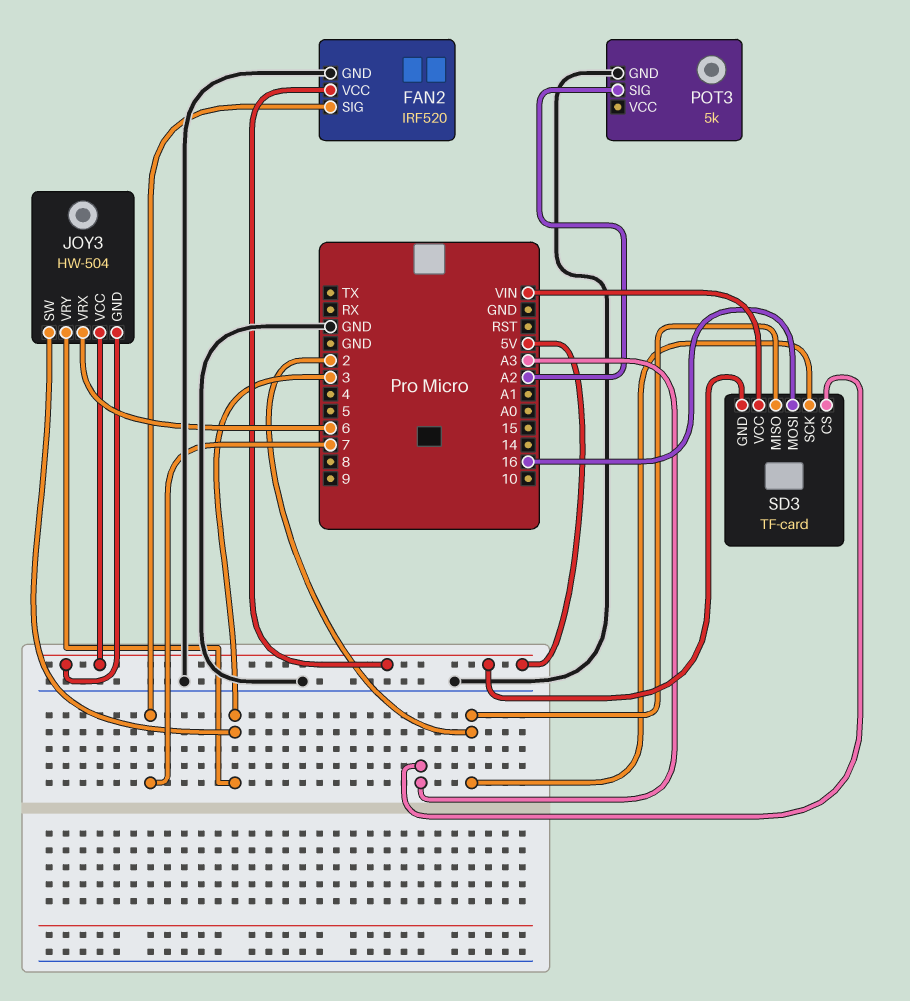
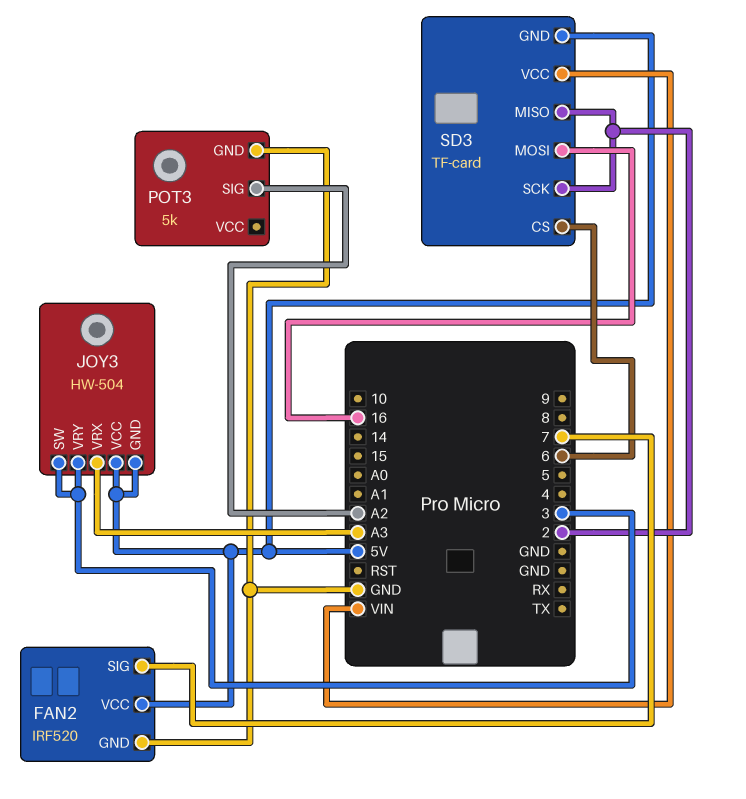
JOY3 pin VRX: 6 -> A3
SD3 pin CS: A3 -> 6

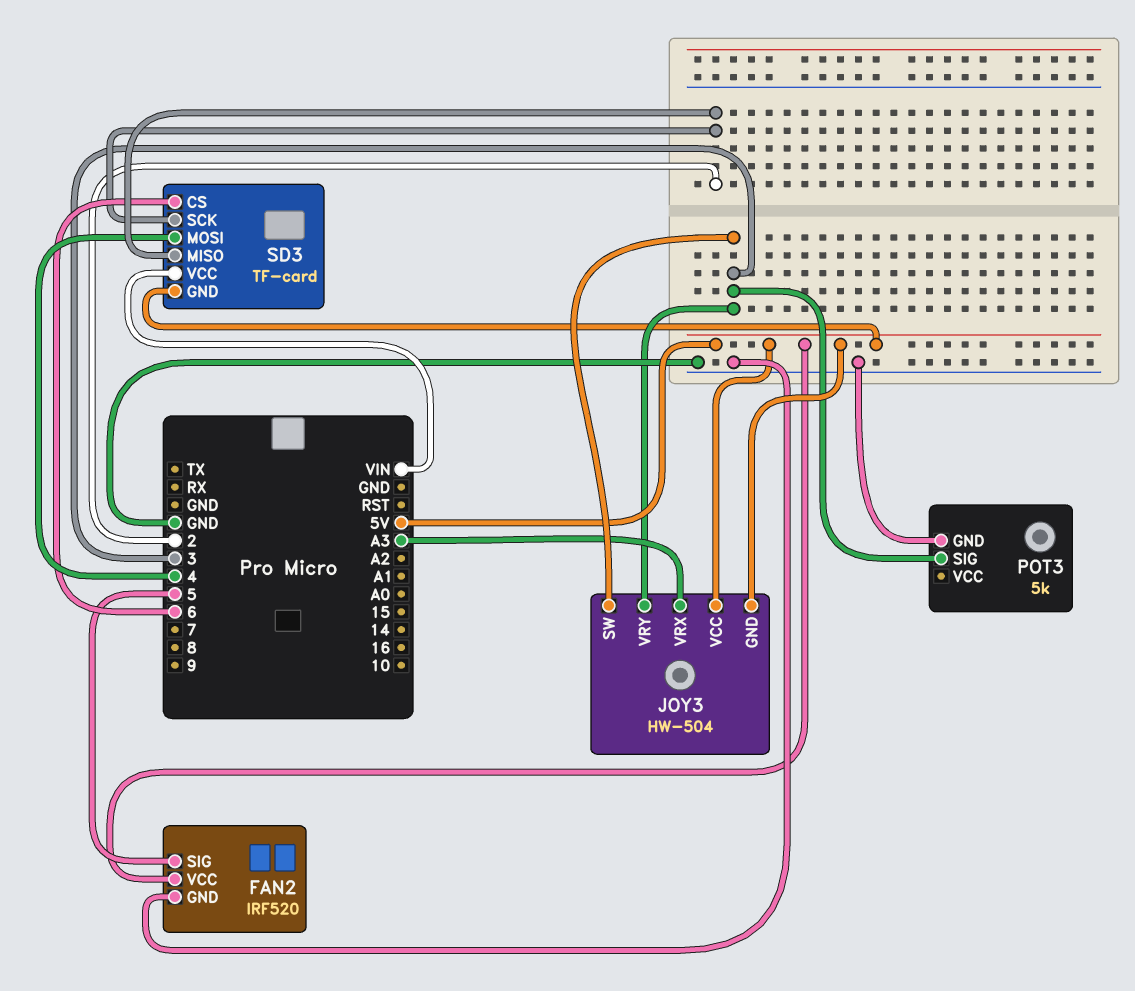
FAN2 pin SIG: 7 -> 5
POT3 pin SIG: A2 -> 3
SD3 pin MOSI: 16 -> 4

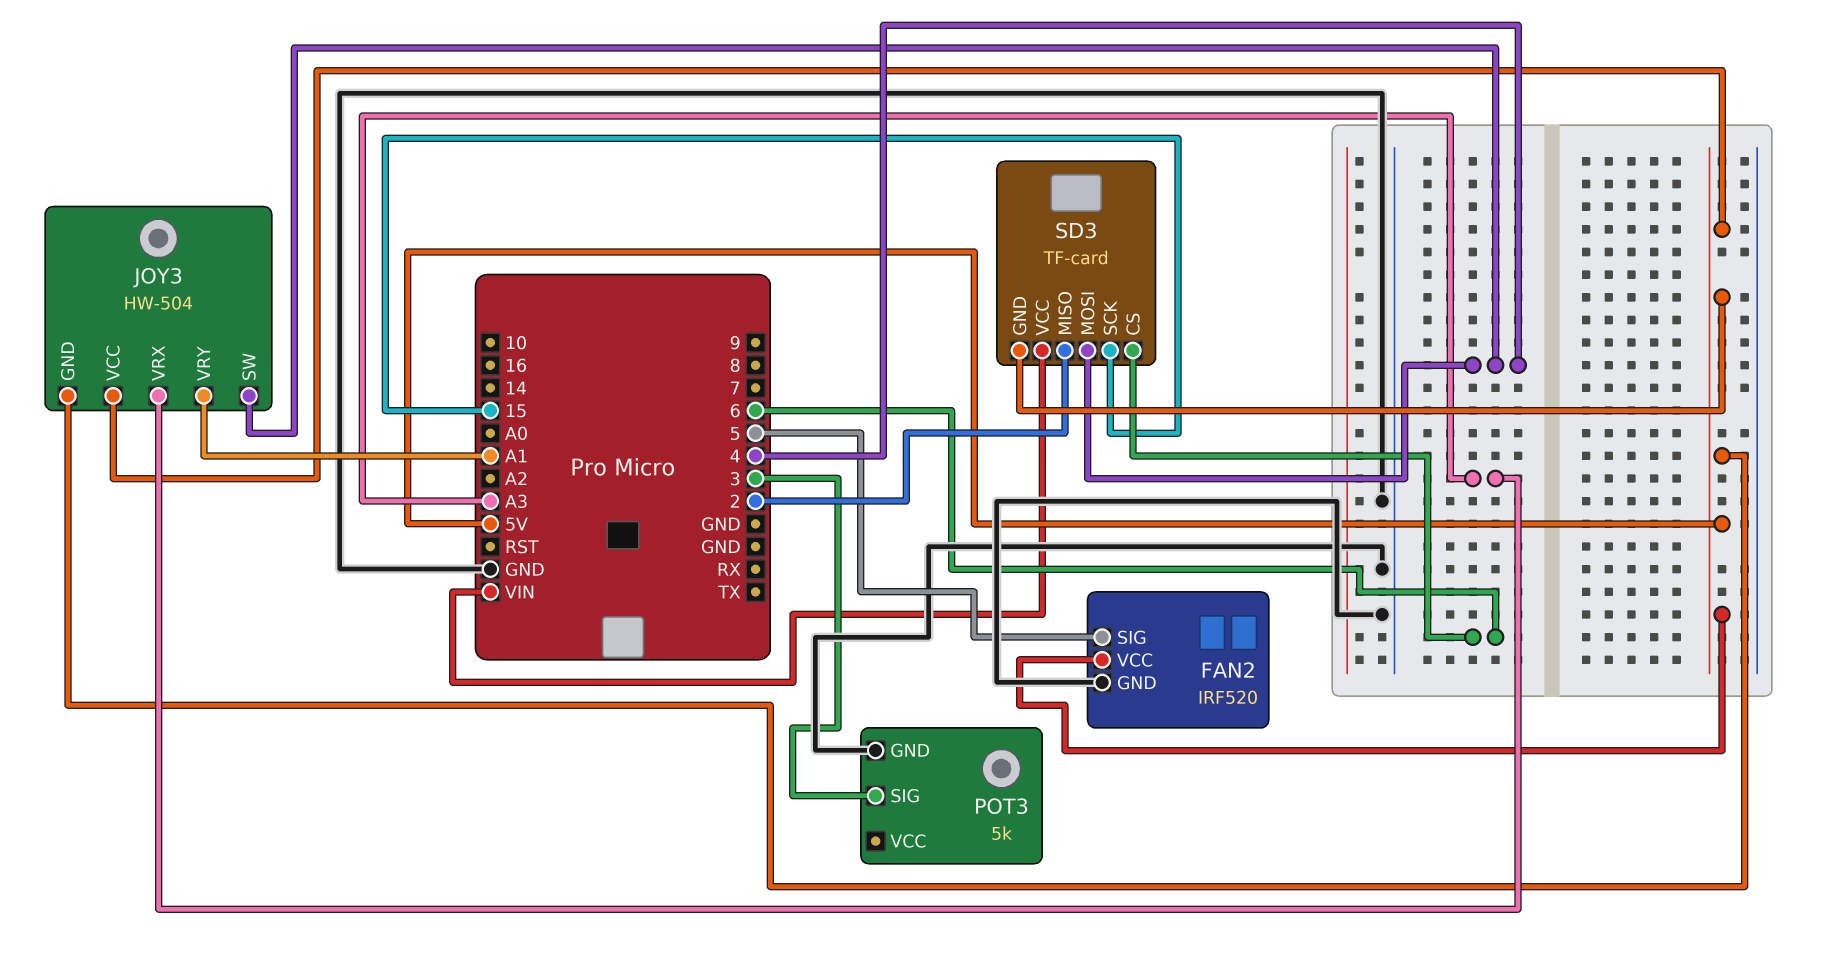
JOY3 pin SW: 3 -> 4
JOY3 pin VRY: 3 -> A1
SD3 pin SCK: 2 -> 15

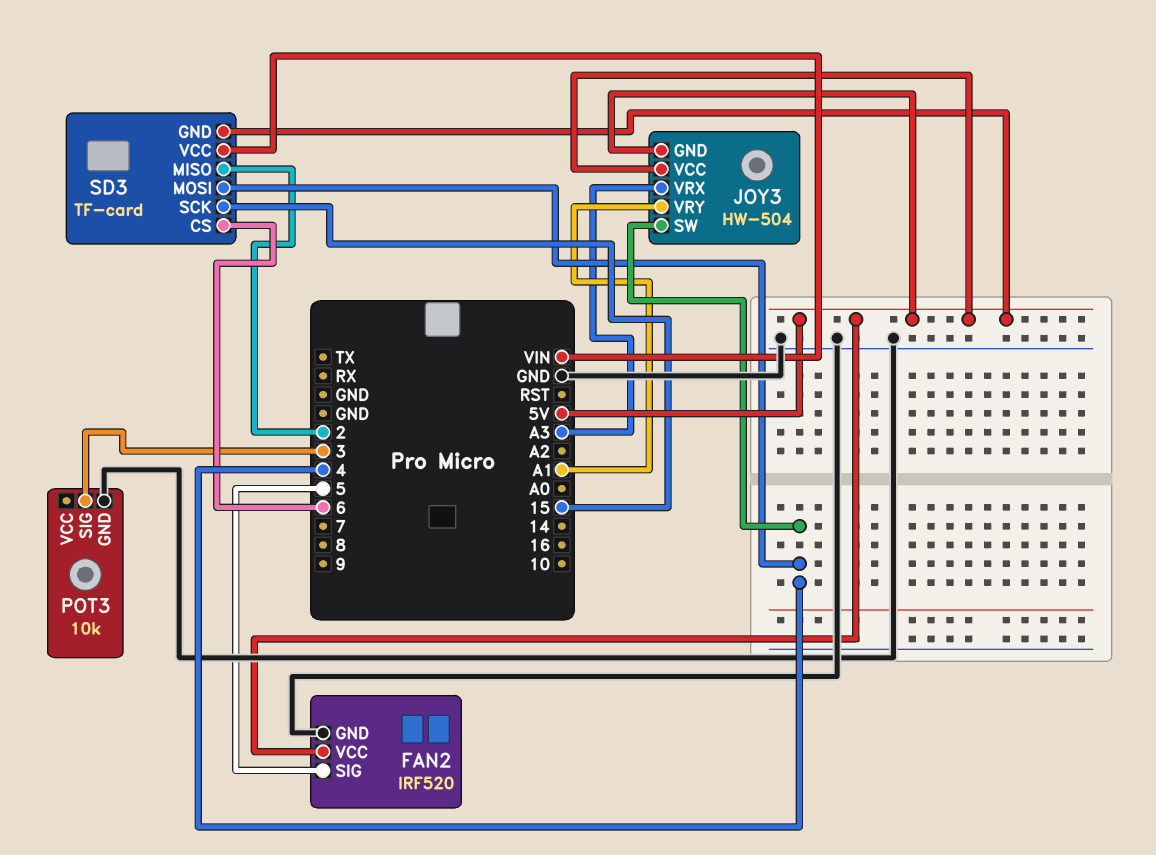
POT3: 5k -> 10k

